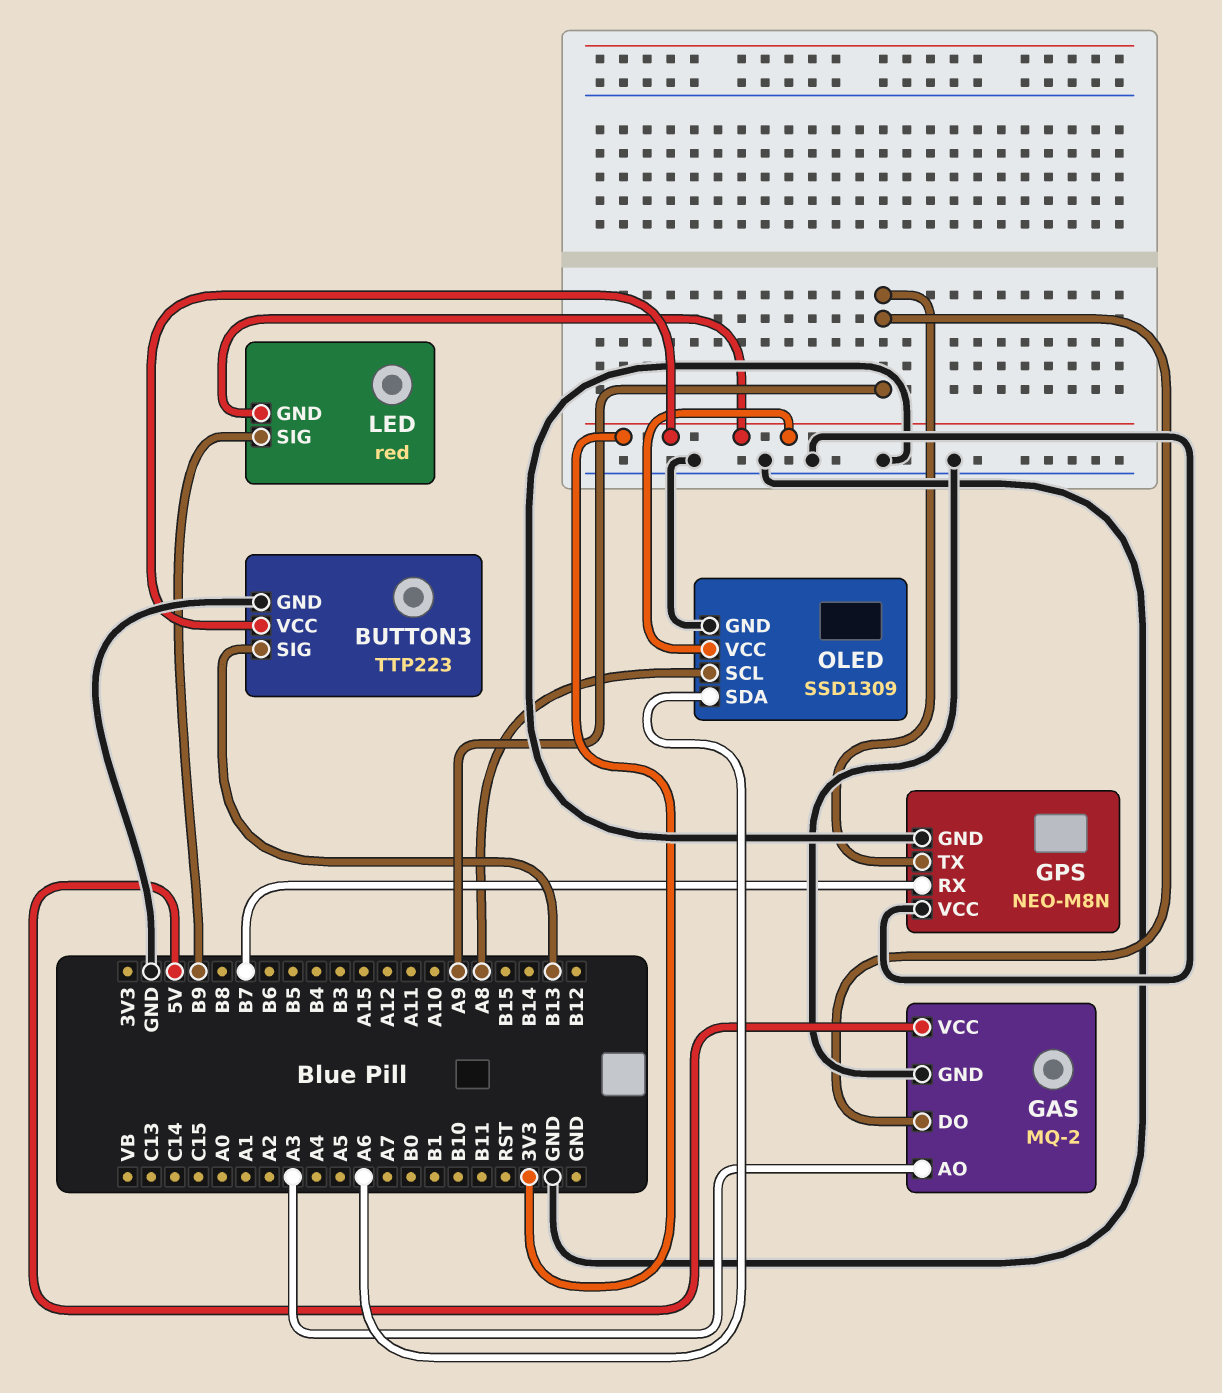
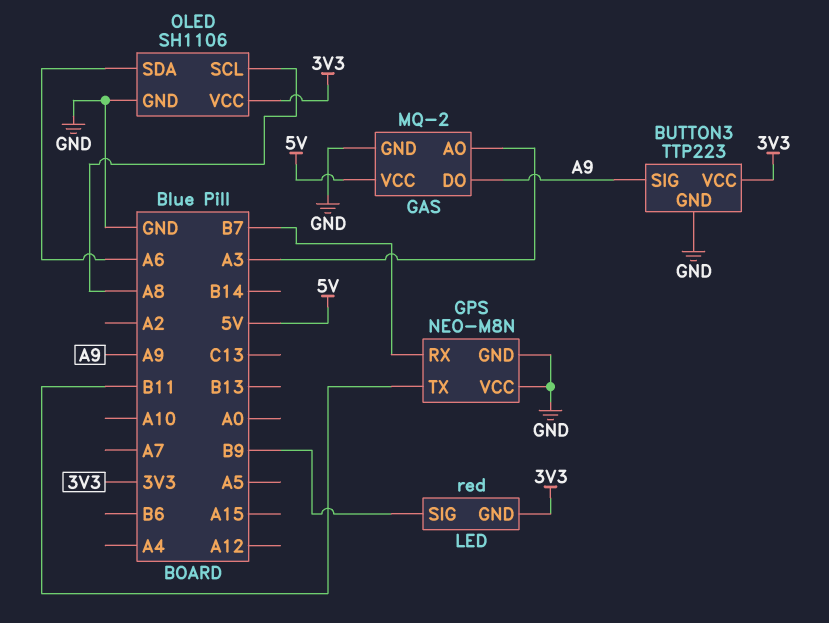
BUTTON3 pin SIG: B13 -> A9
GPS pin TX: A9 -> B11
OLED: SSD1309 -> SH1106

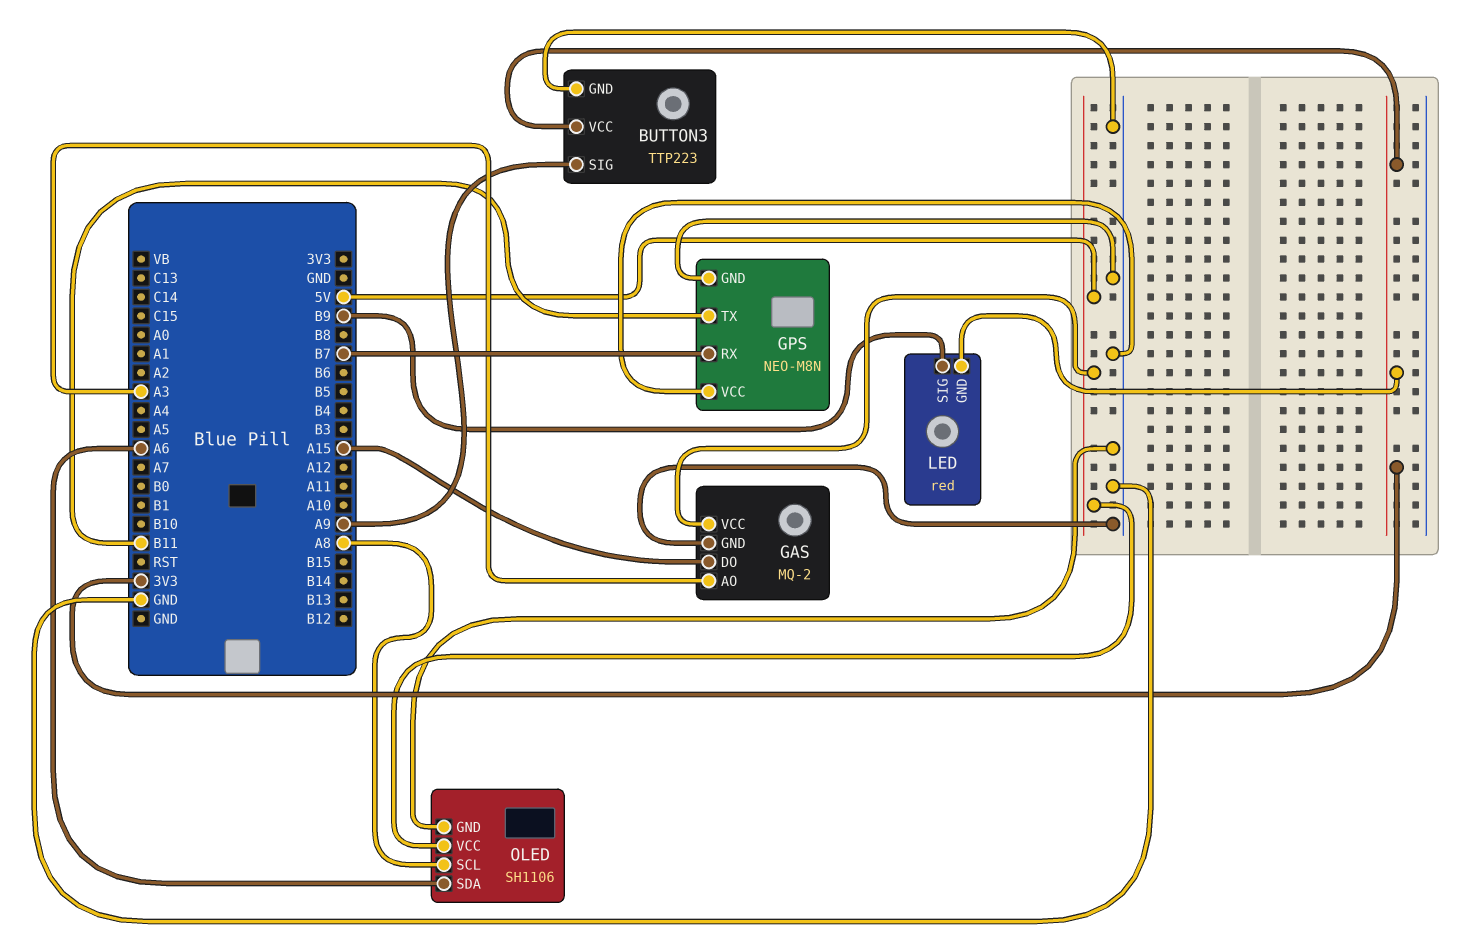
GAS pin DO: A9 -> A15
OLED pin VCC: 3V3 -> 5V

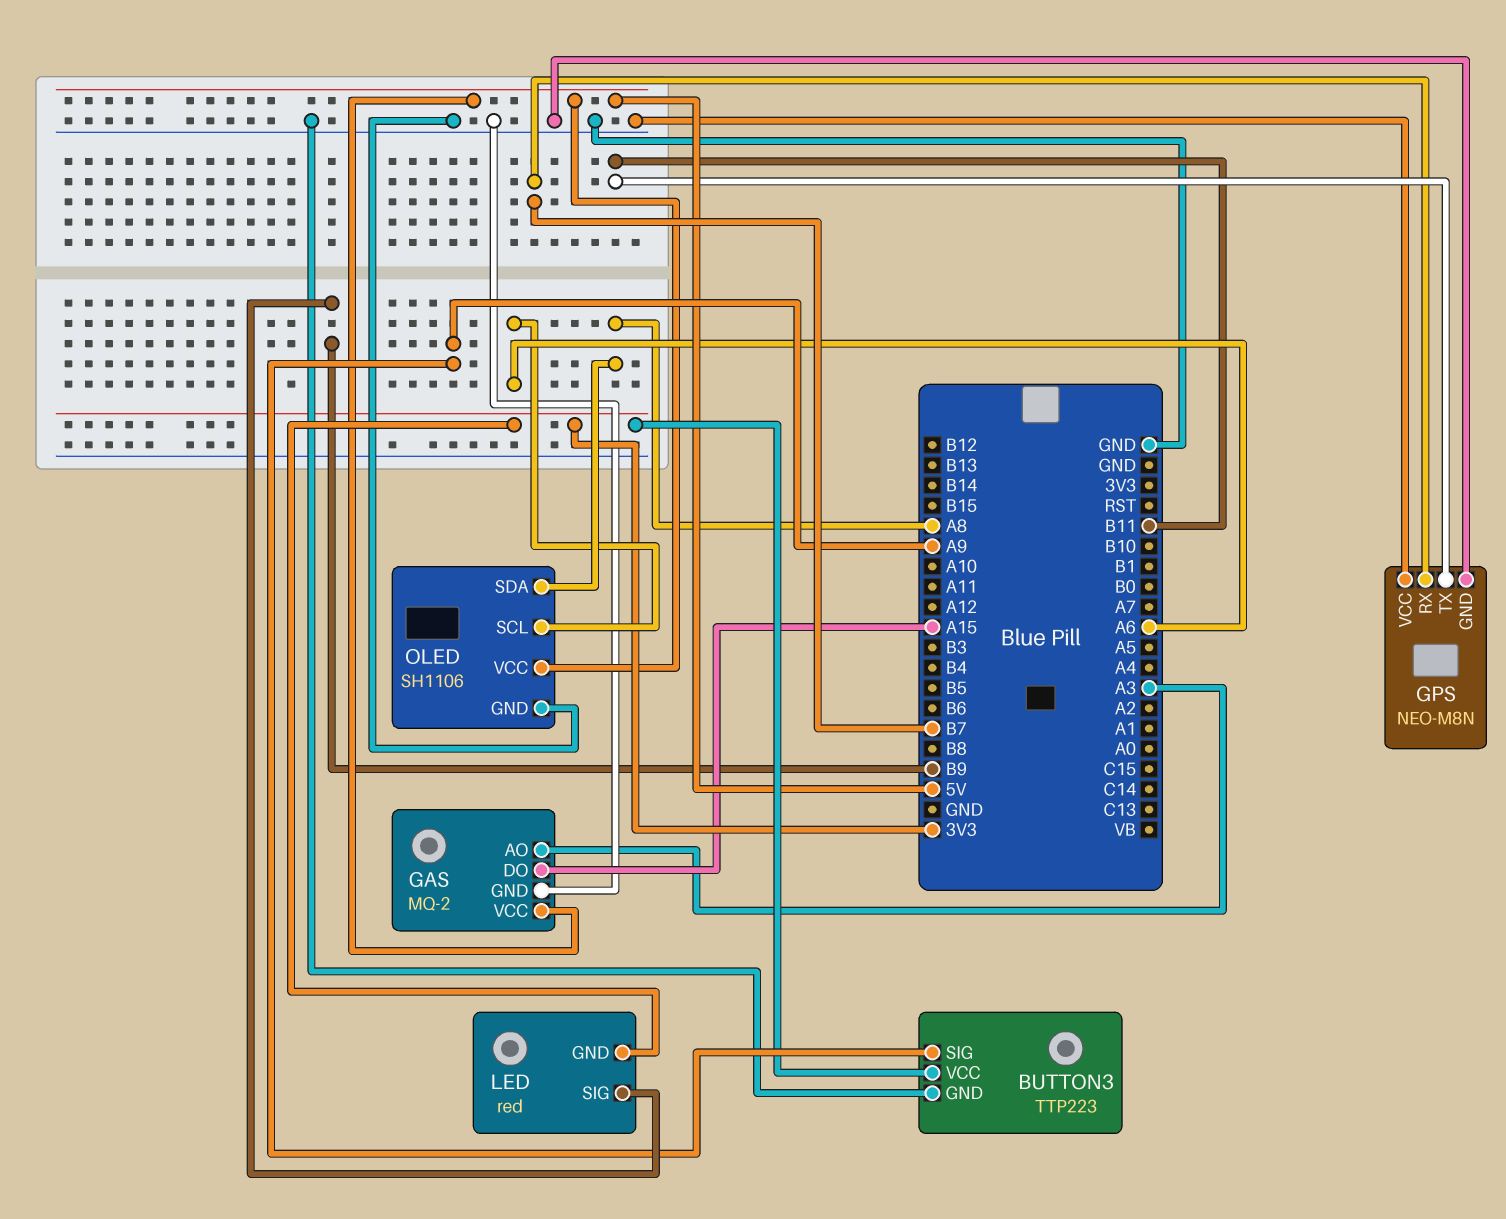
OLED pin SCL: A8 -> A6
OLED pin SDA: A6 -> A8

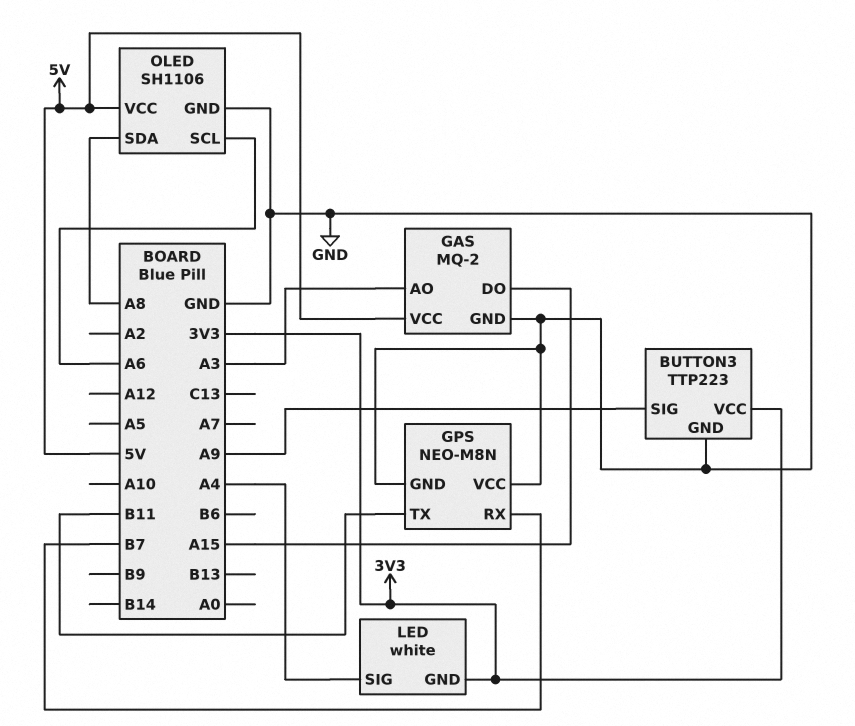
LED: red -> white
LED pin SIG: B9 -> A4

